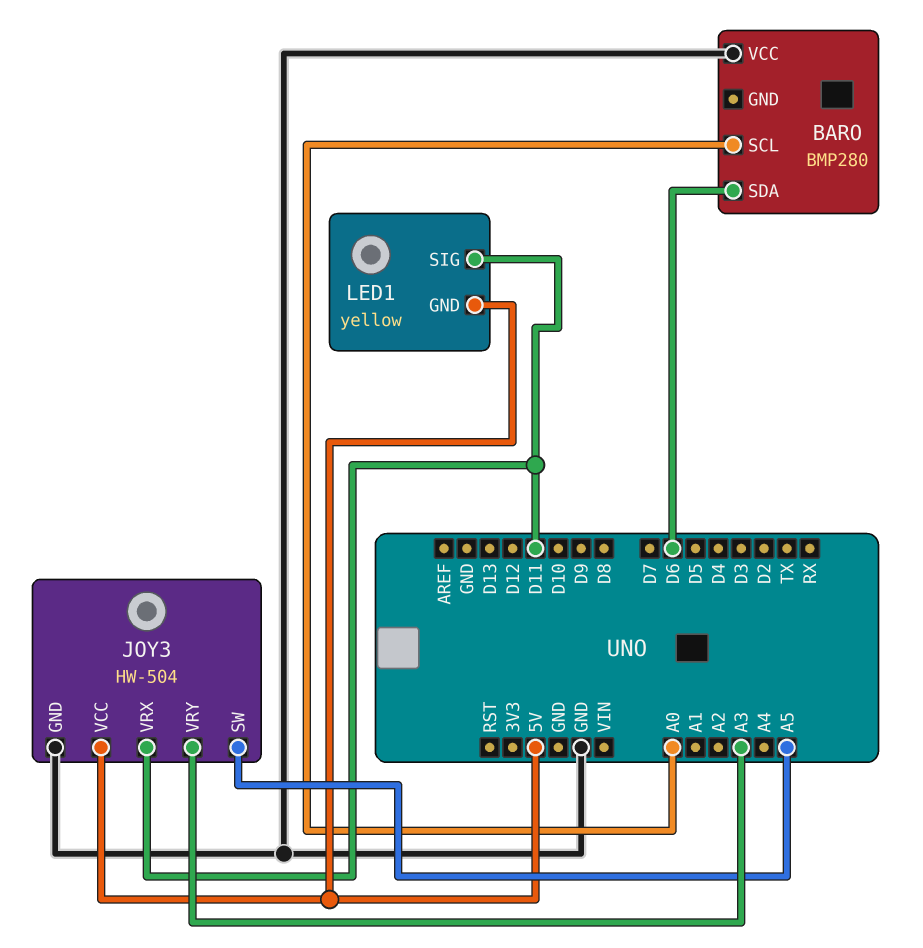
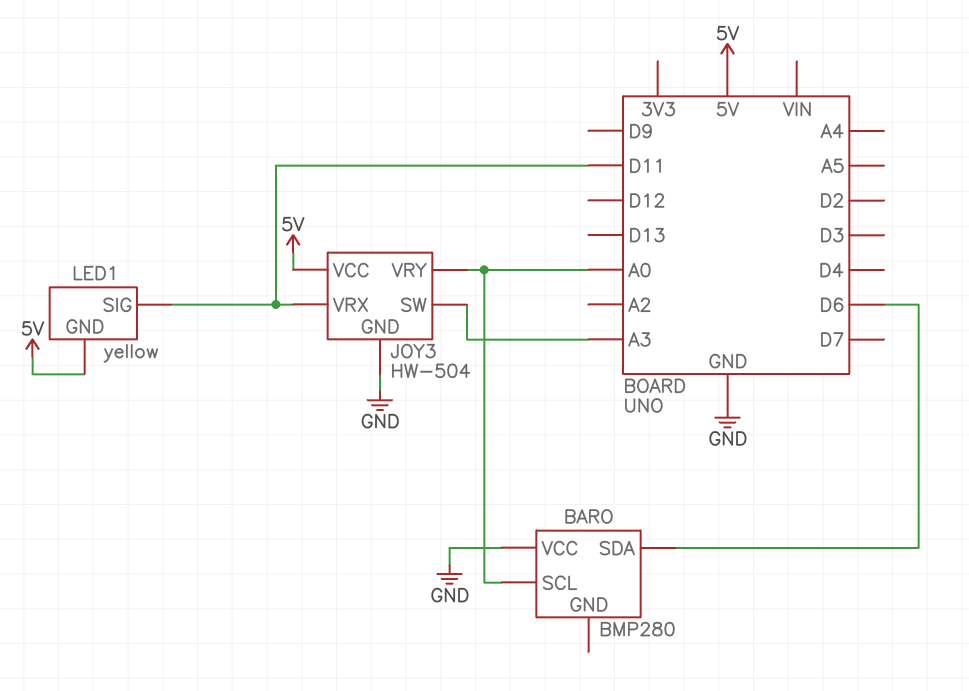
JOY3 pin SW: A5 -> A3
JOY3 pin VRY: A3 -> A0

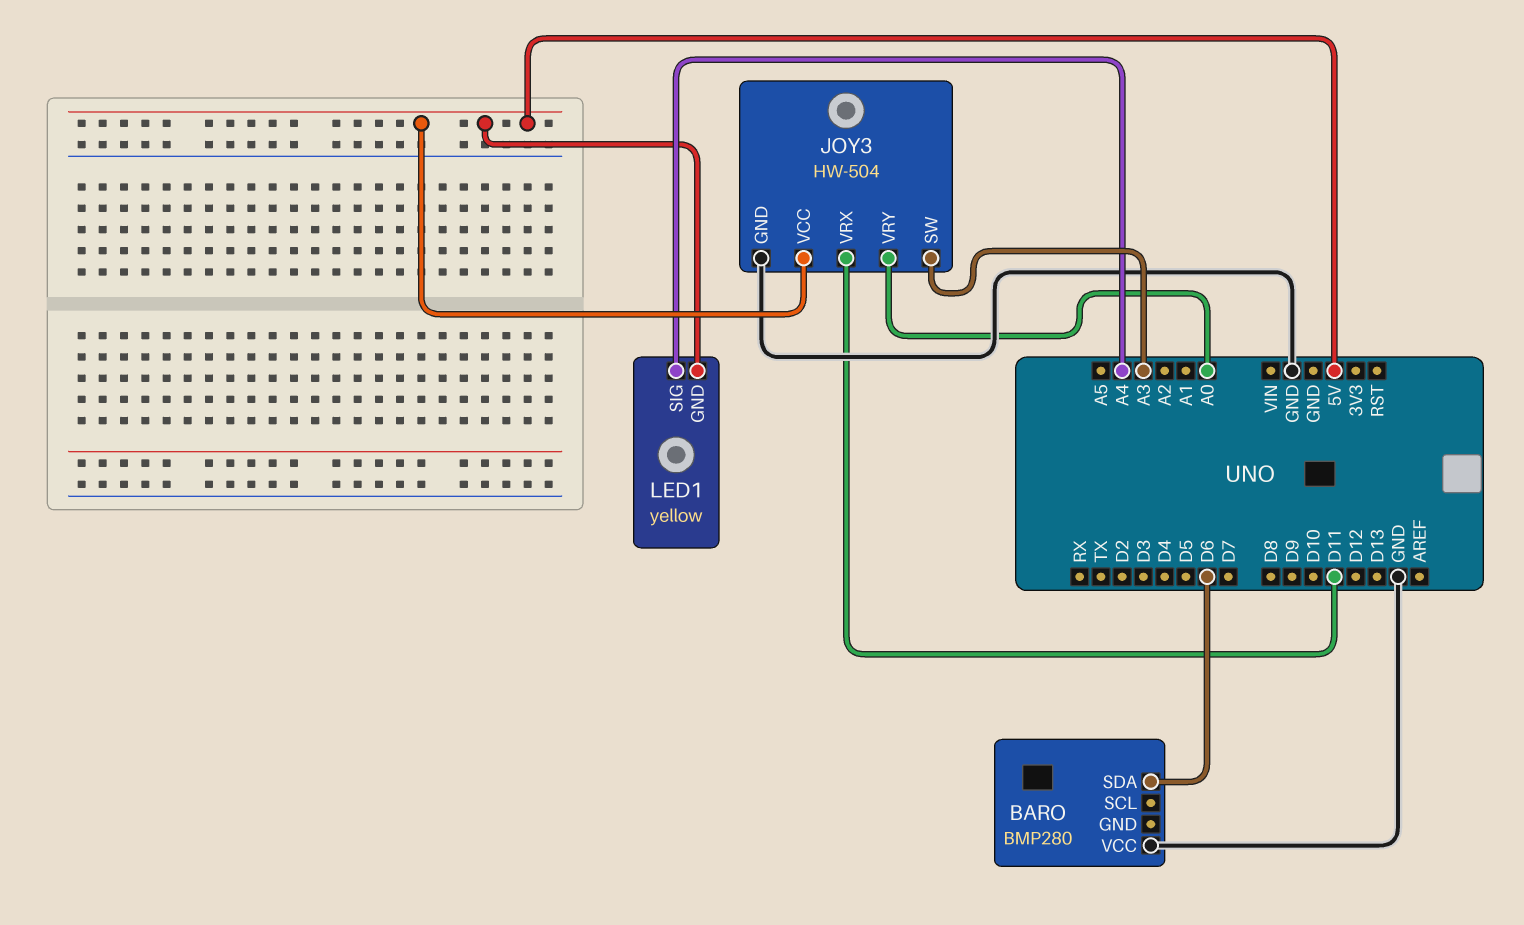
BARO pin SCL: A0 -> none
LED1 pin SIG: D11 -> A4

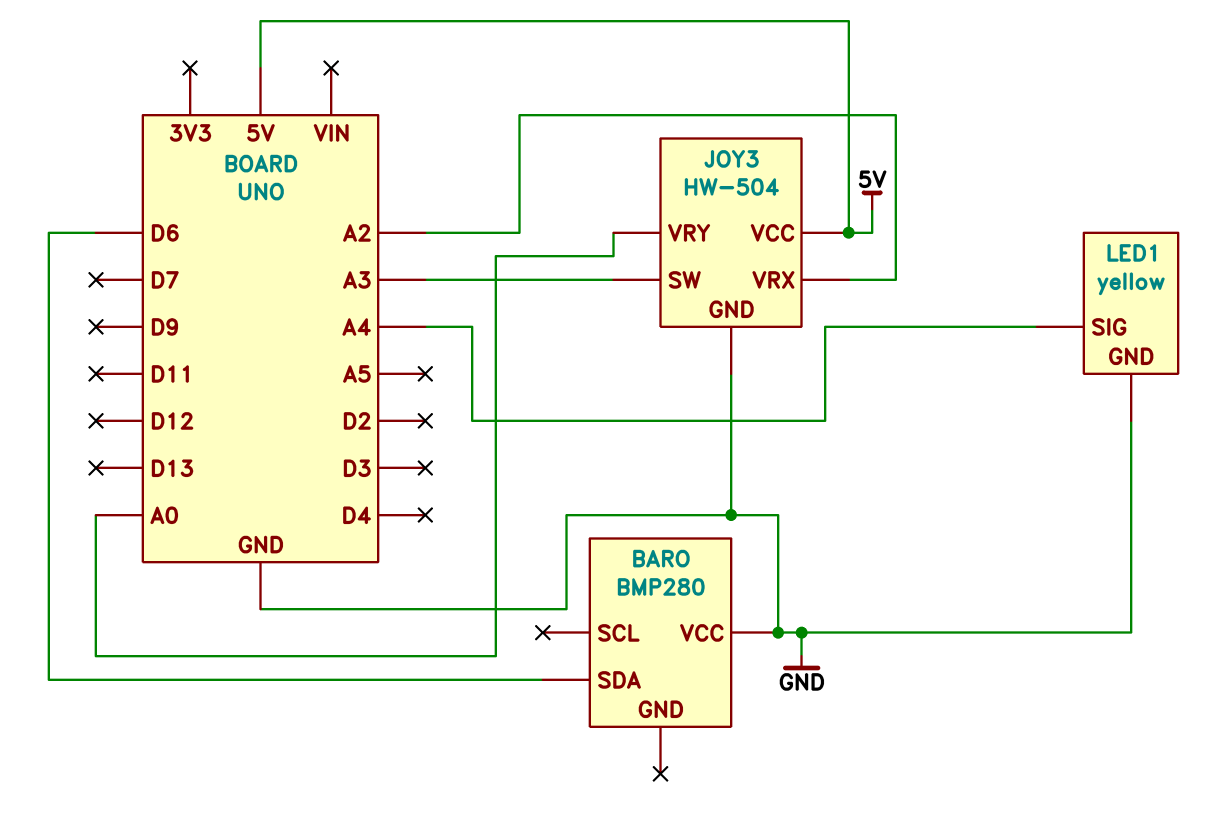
JOY3 pin VRX: D11 -> A2
LED1 pin GND: 5V -> GND

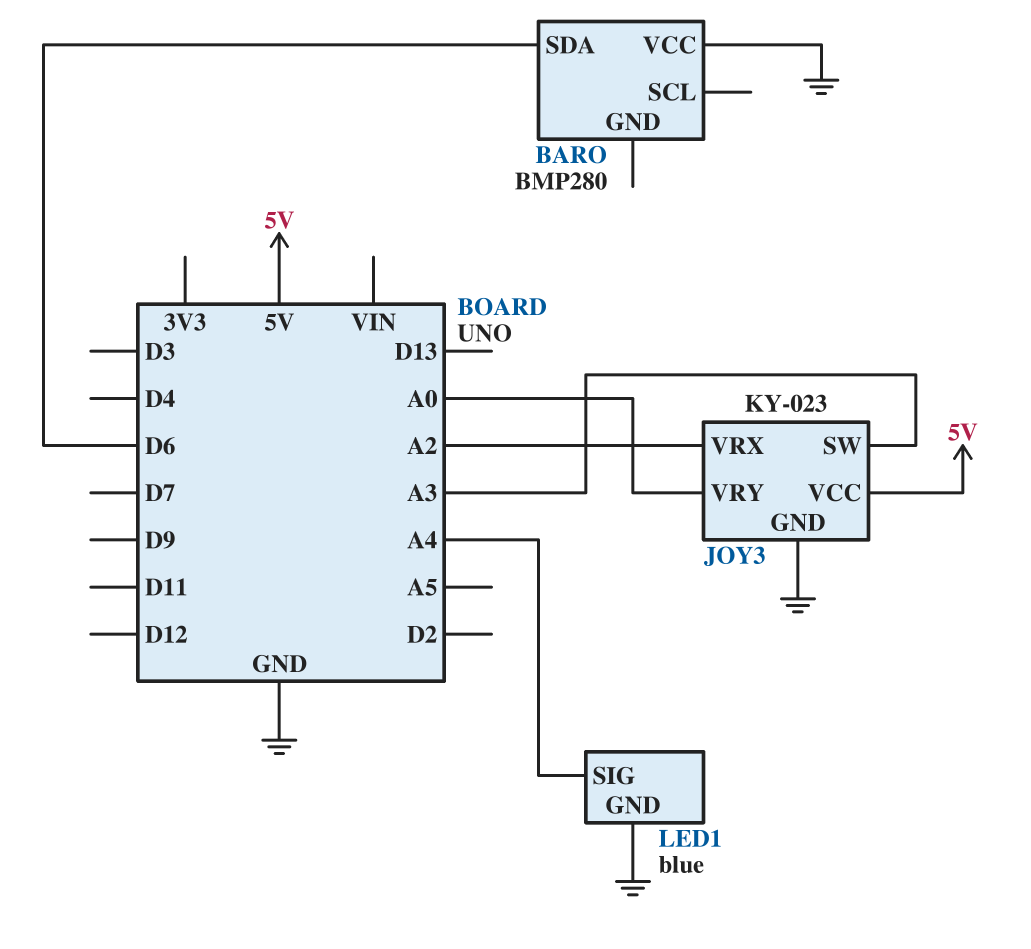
JOY3: HW-504 -> KY-023
LED1: yellow -> blue

